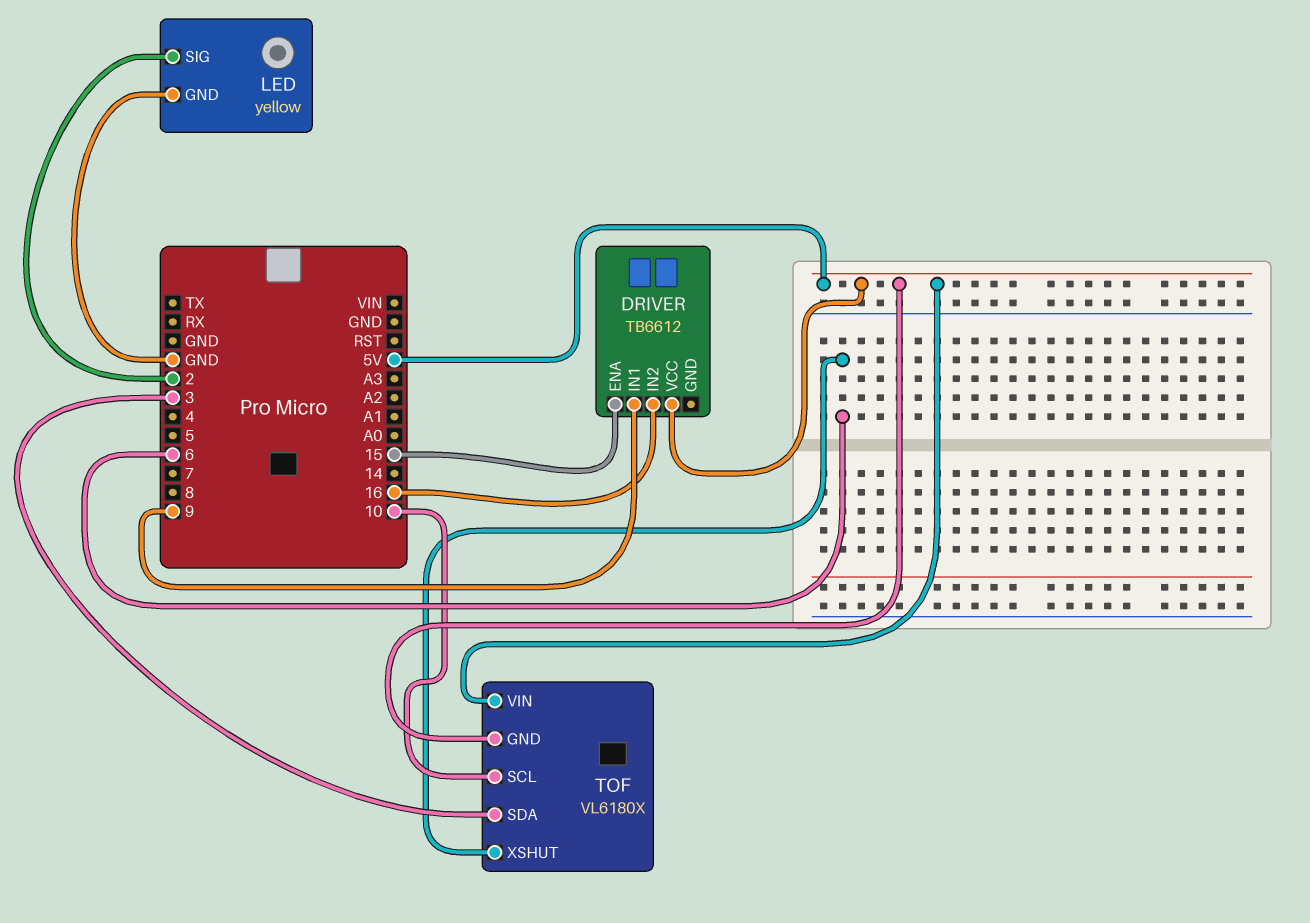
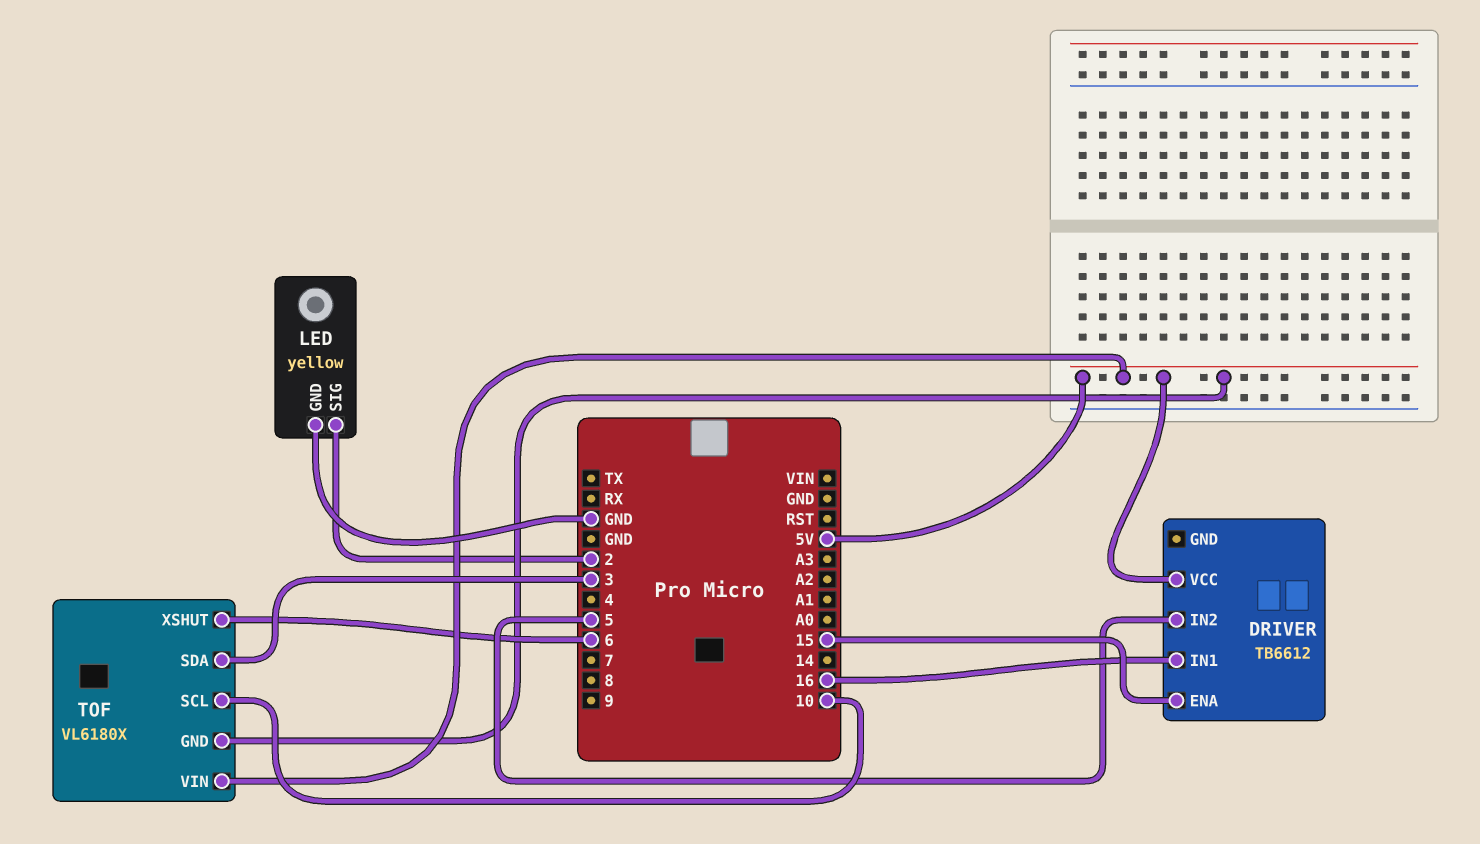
DRIVER pin IN1: 9 -> 16
DRIVER pin IN2: 16 -> 5

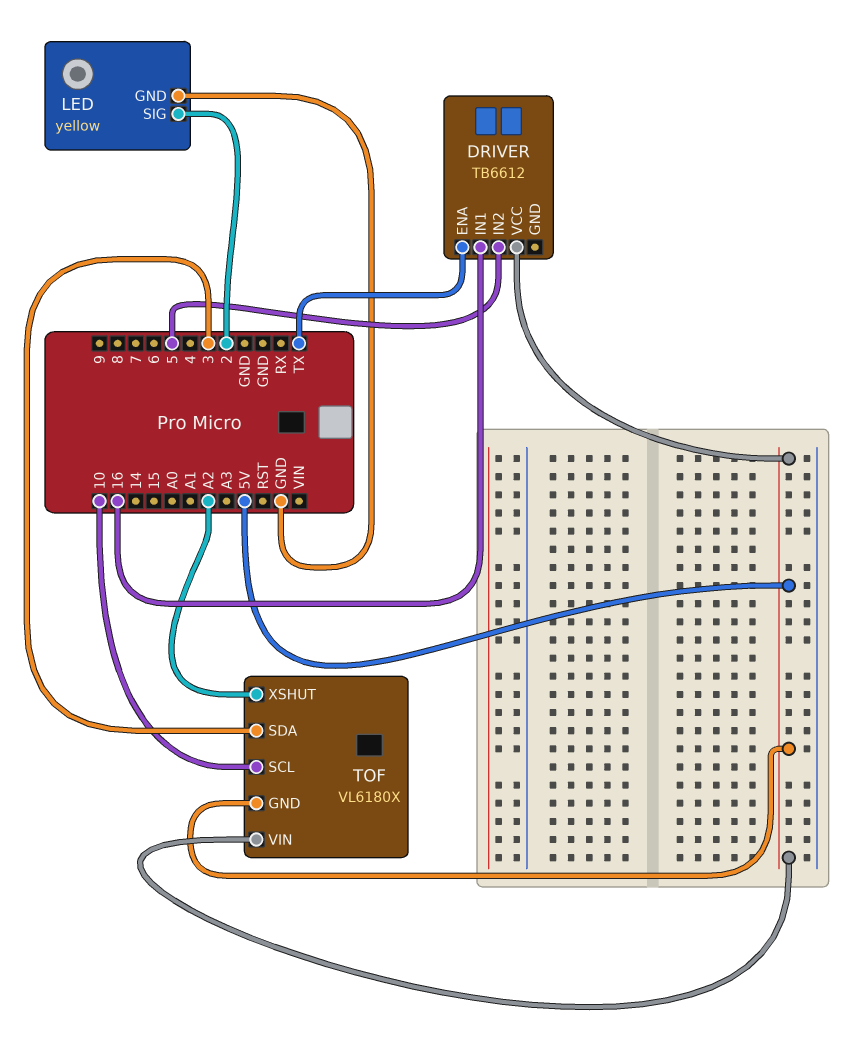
DRIVER pin ENA: 15 -> TX
TOF pin XSHUT: 6 -> A2

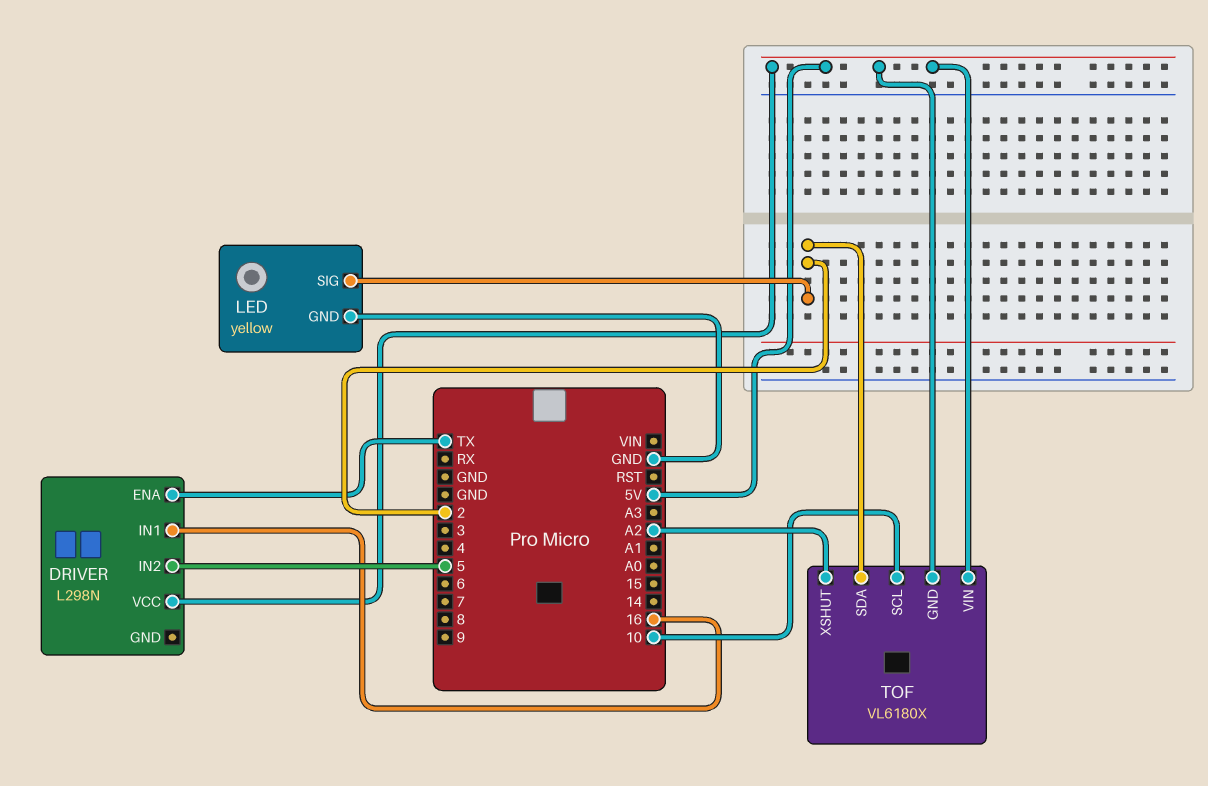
DRIVER: TB6612 -> L298N
TOF pin SDA: 3 -> 2

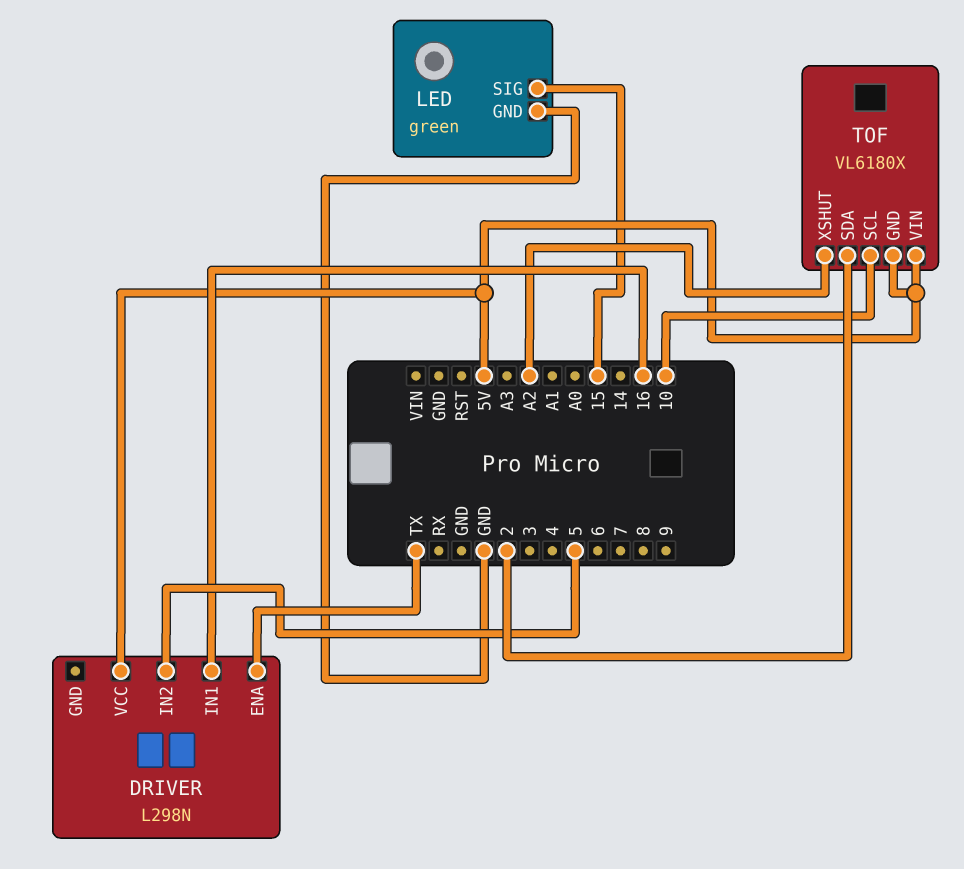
LED: yellow -> green
LED pin SIG: 2 -> 15

